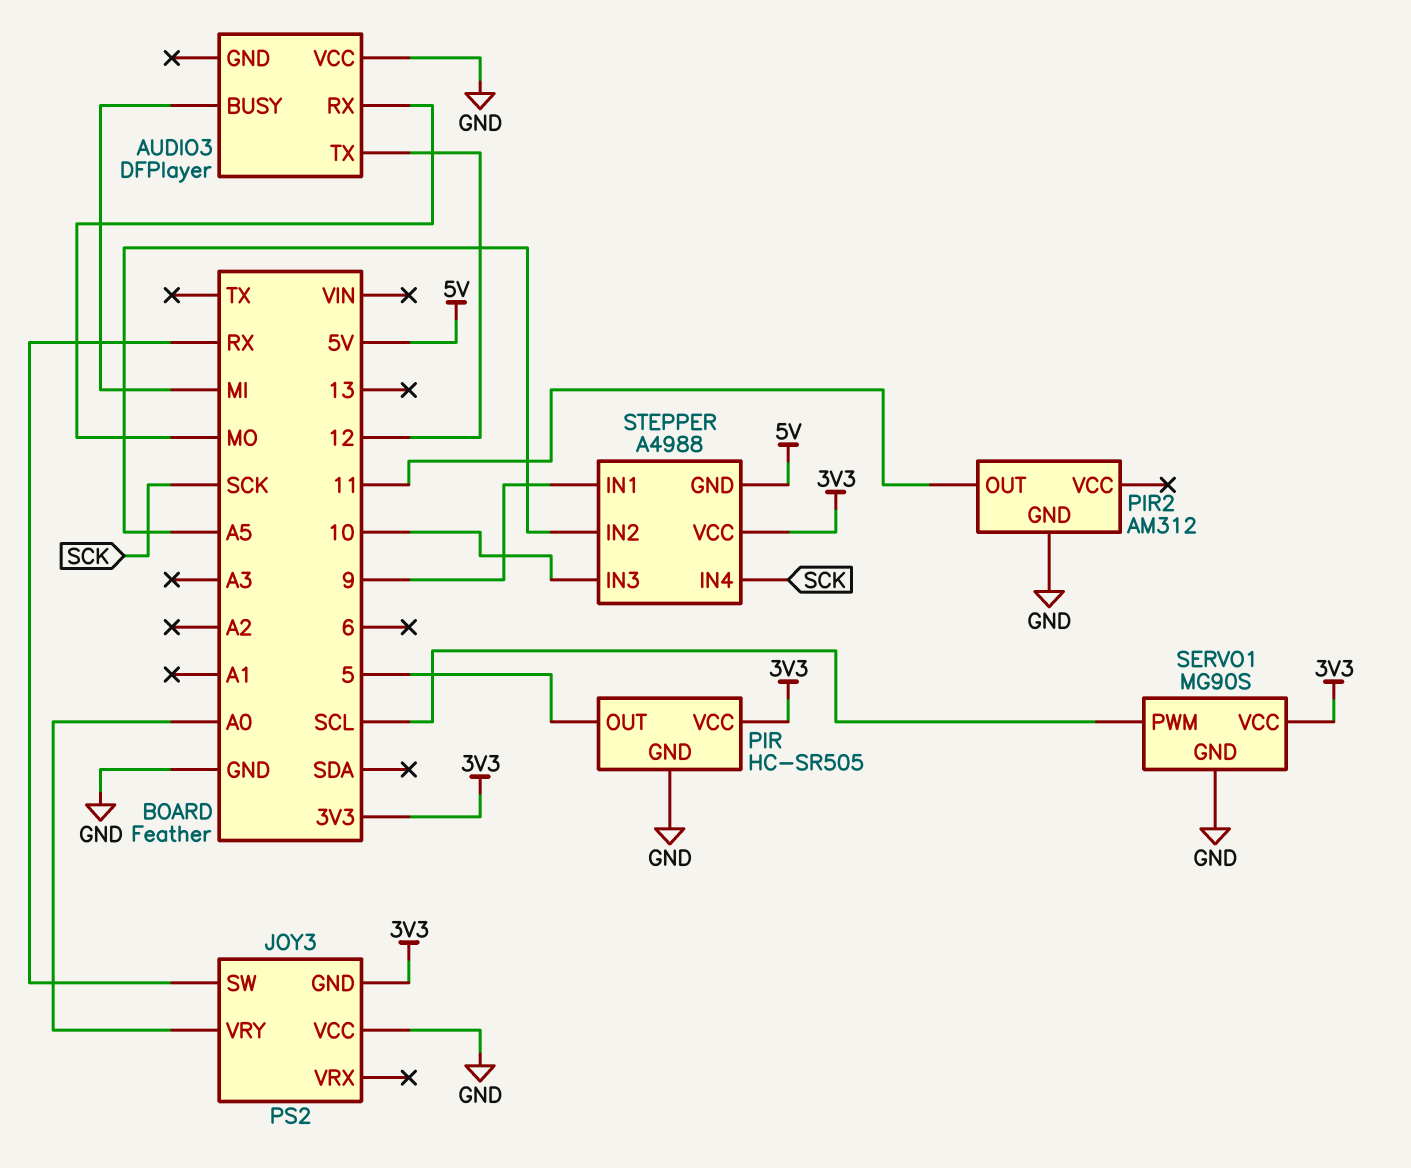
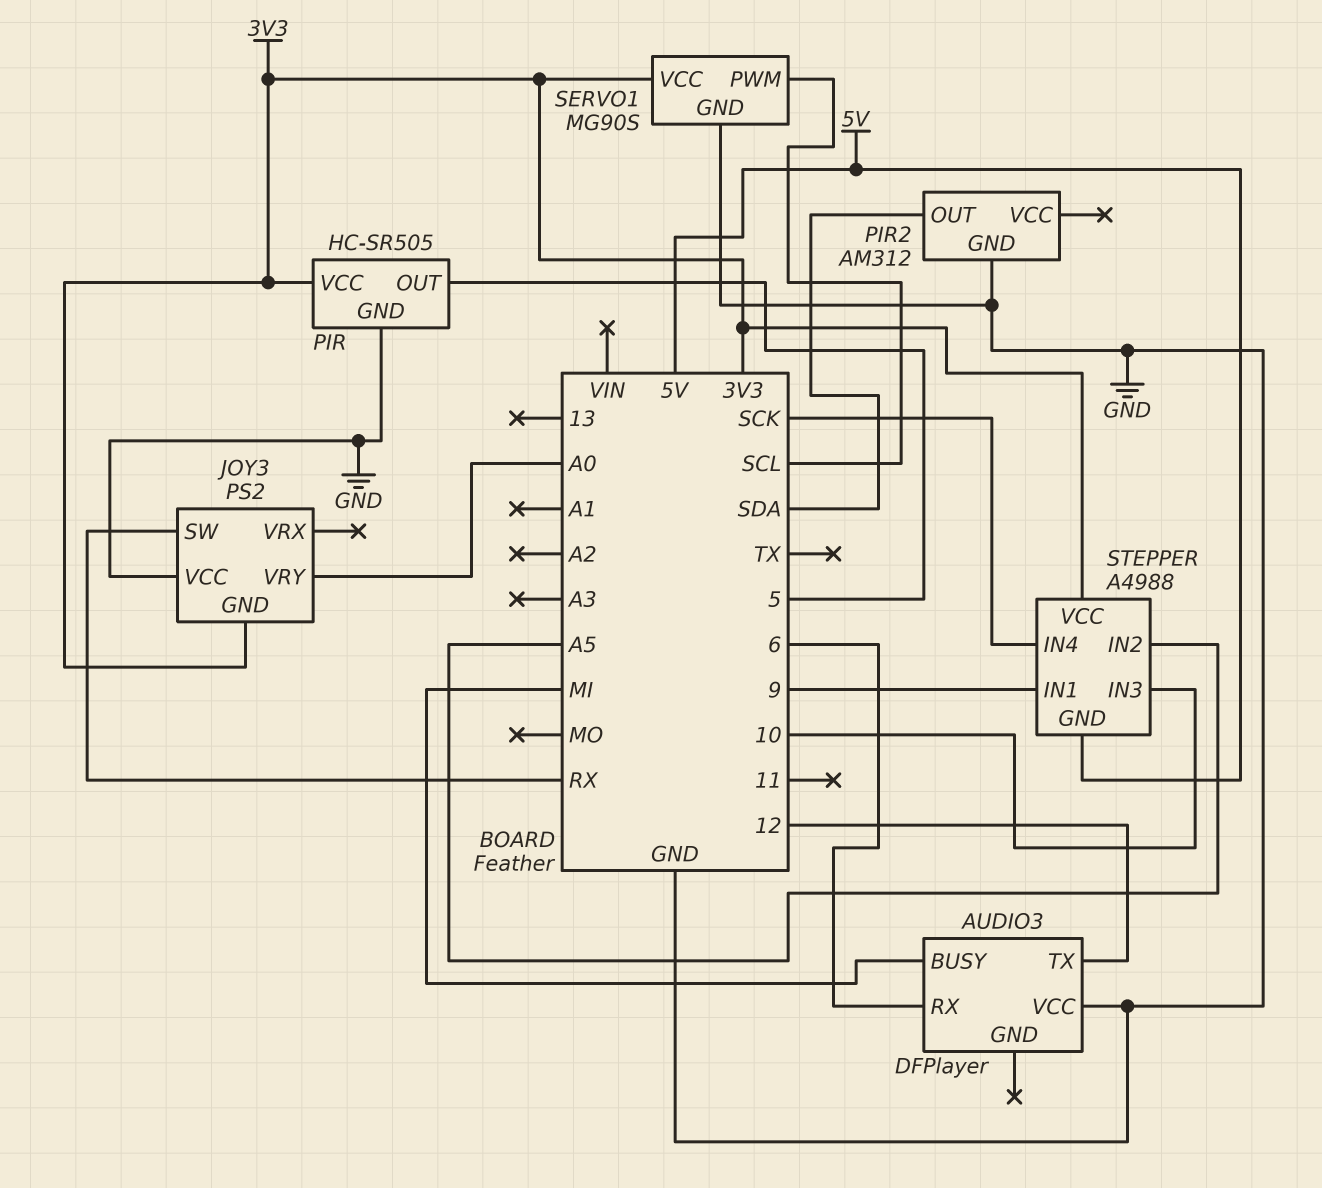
AUDIO3 pin RX: MO -> 6
PIR2 pin OUT: 11 -> SDA

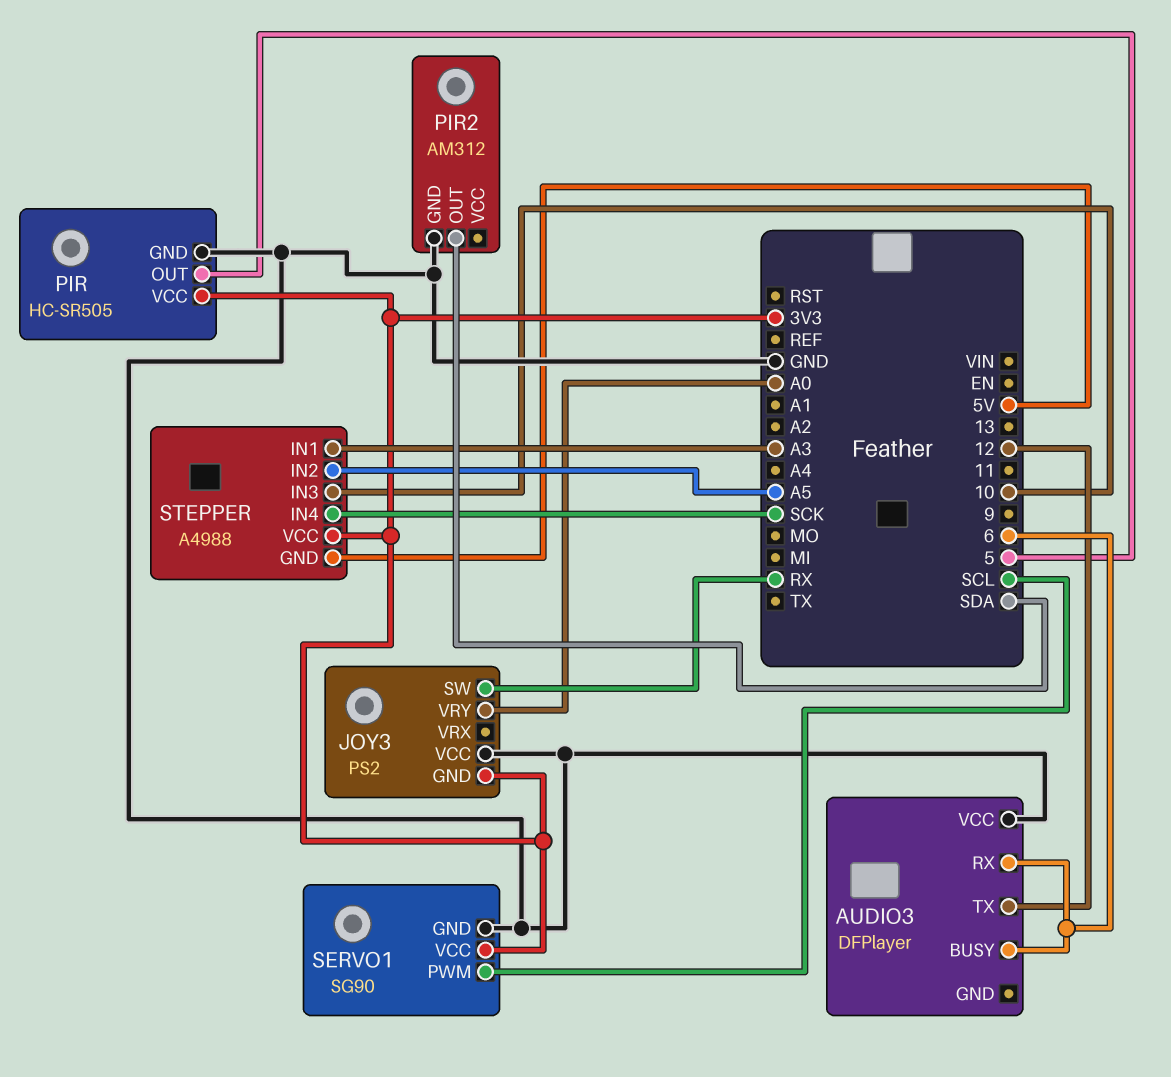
AUDIO3 pin BUSY: MI -> 6
SERVO1: MG90S -> SG90
STEPPER pin IN1: 9 -> A3

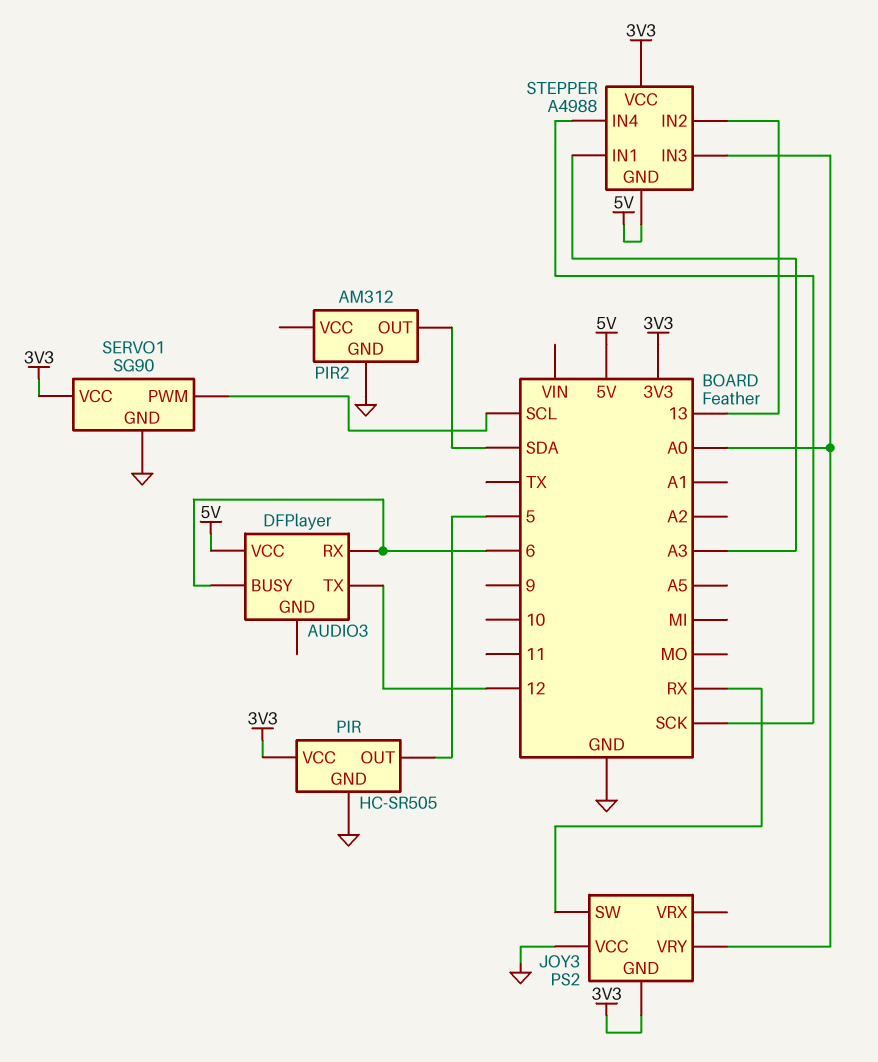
AUDIO3 pin VCC: GND -> 5V
STEPPER pin IN2: A5 -> 13
STEPPER pin IN3: 10 -> A0

